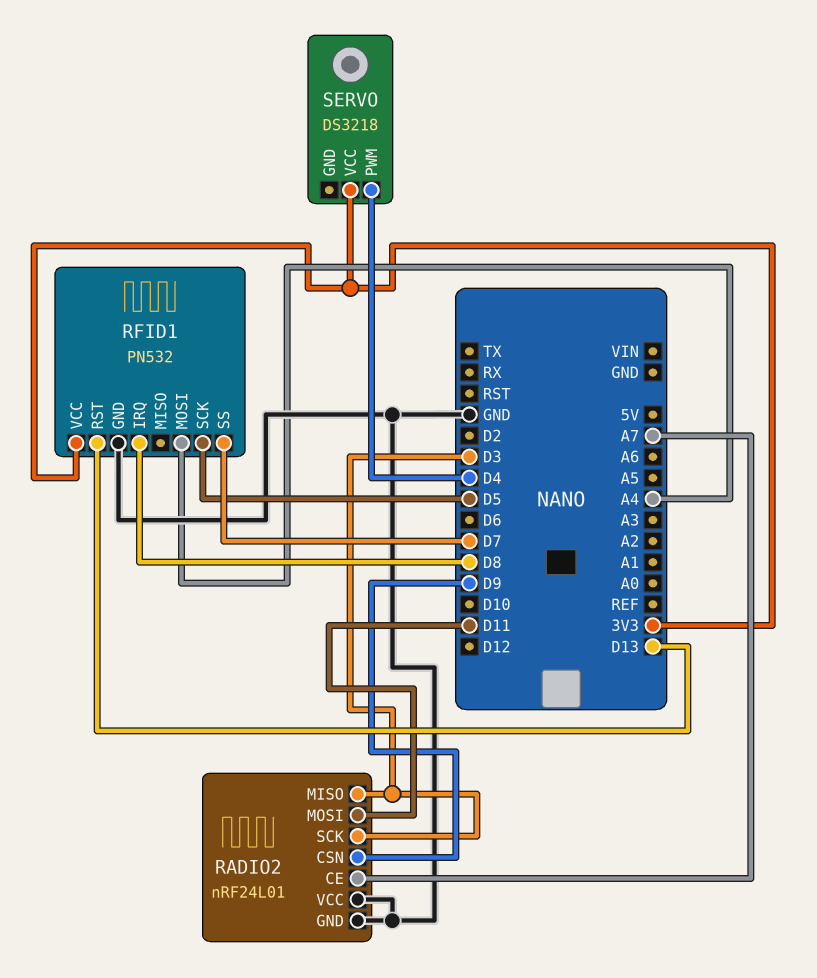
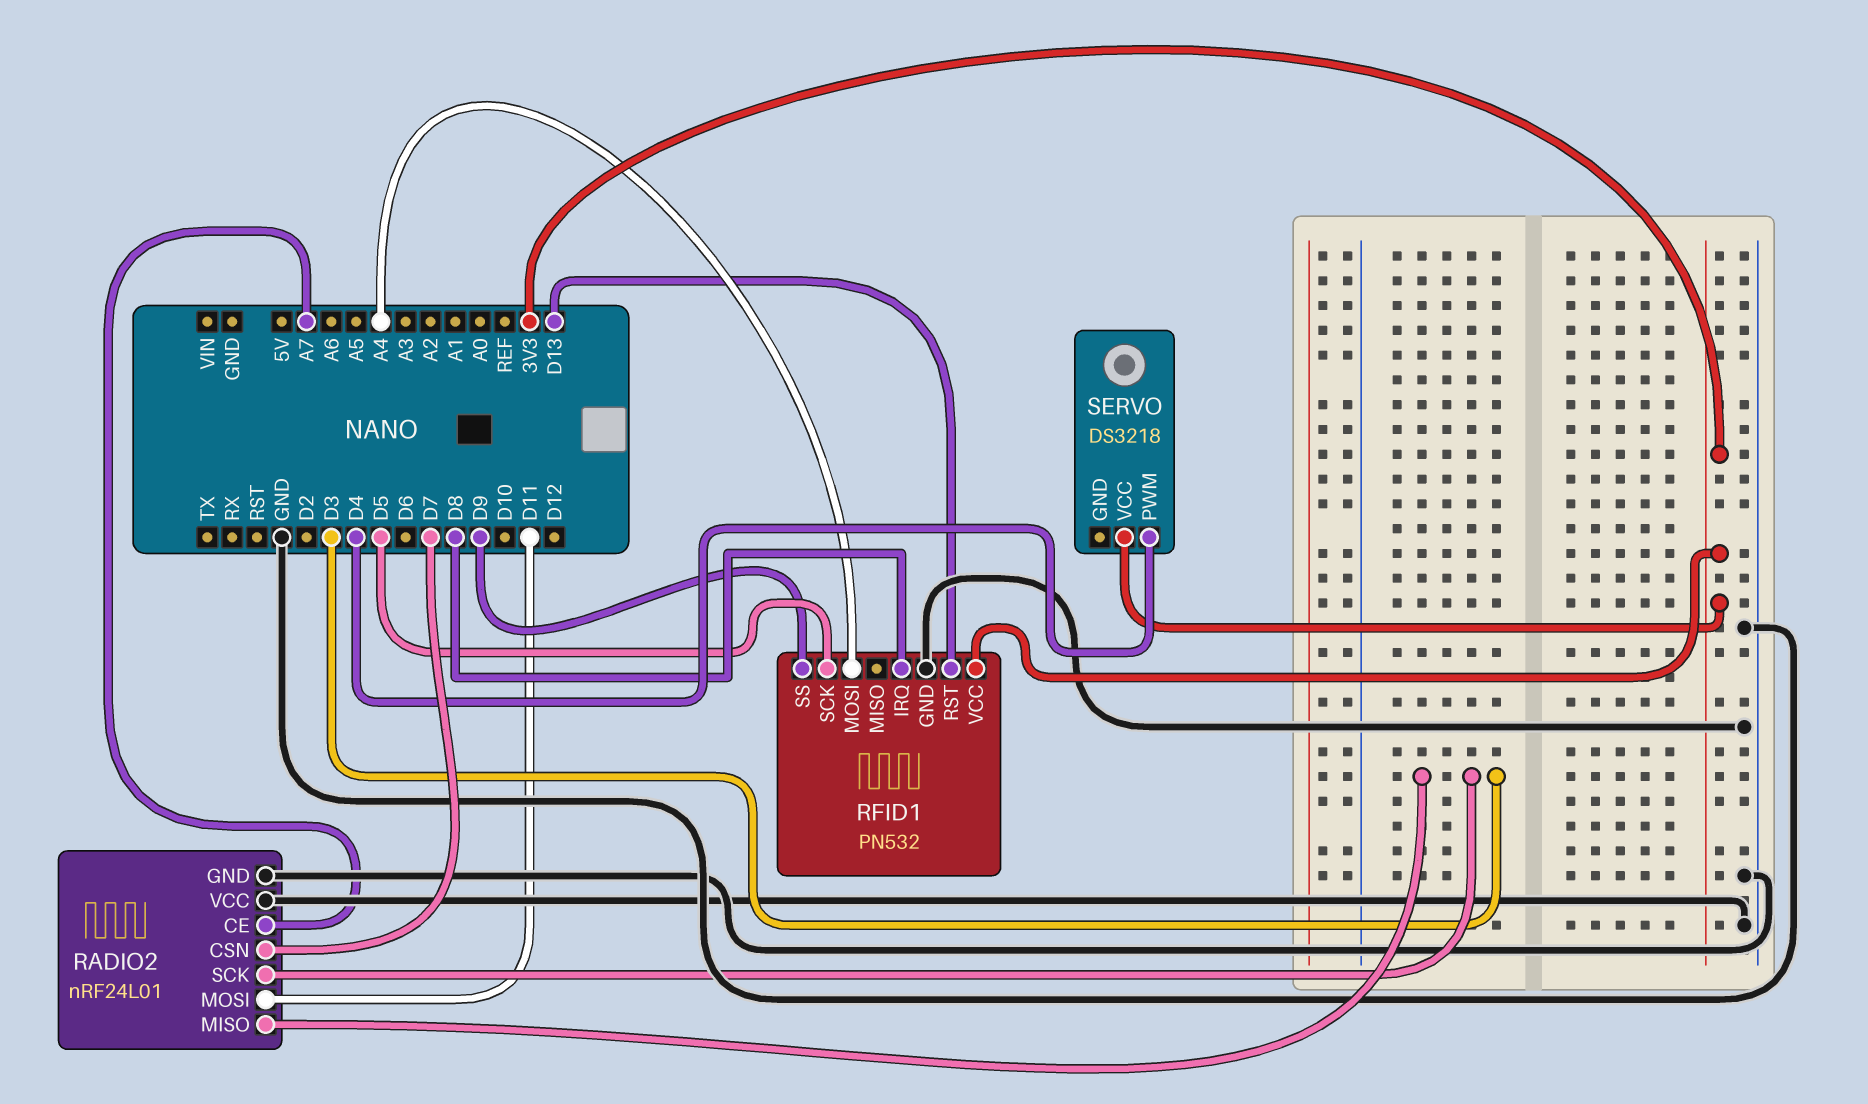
RADIO2 pin CSN: D9 -> D7
RFID1 pin SS: D7 -> D9

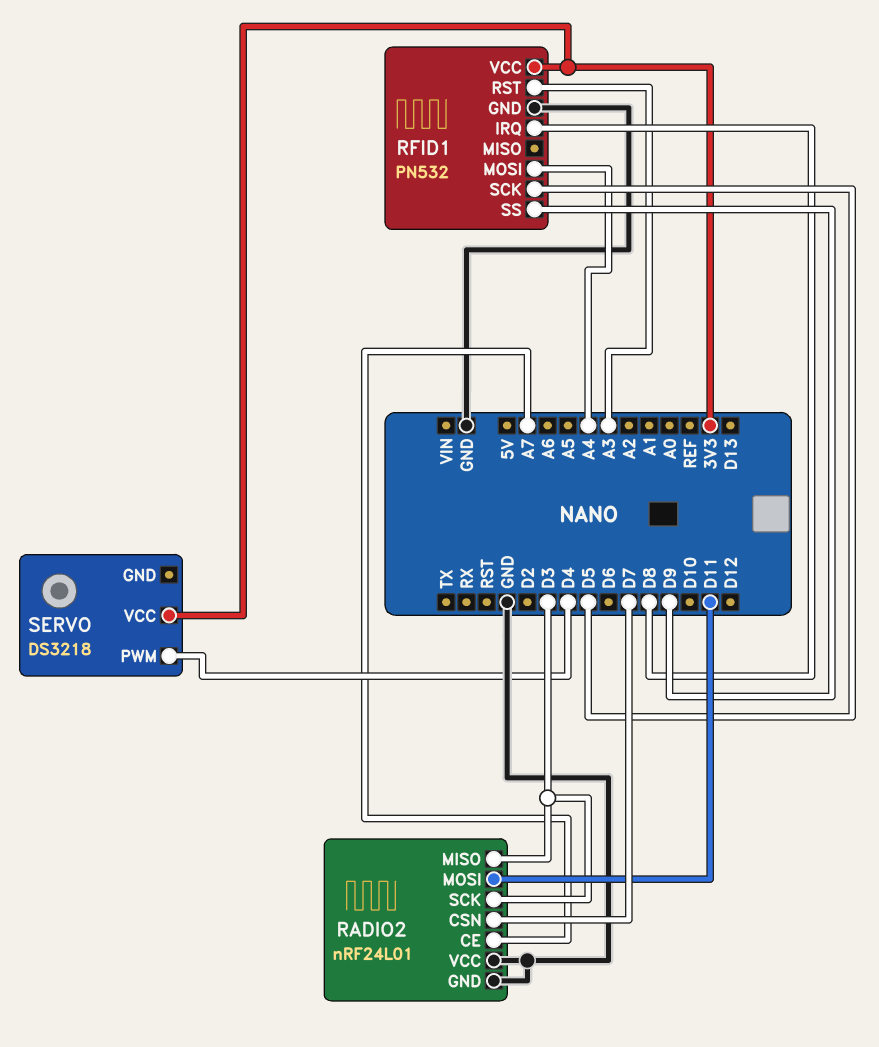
RFID1 pin RST: D13 -> A3

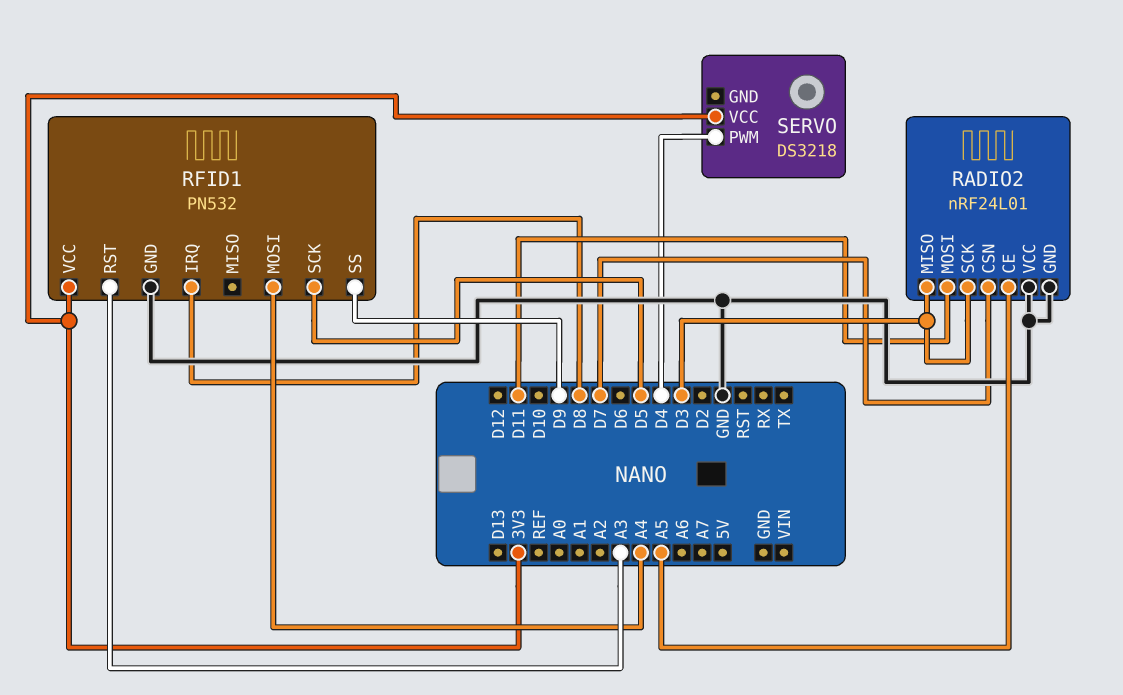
RADIO2 pin CE: A7 -> A5

